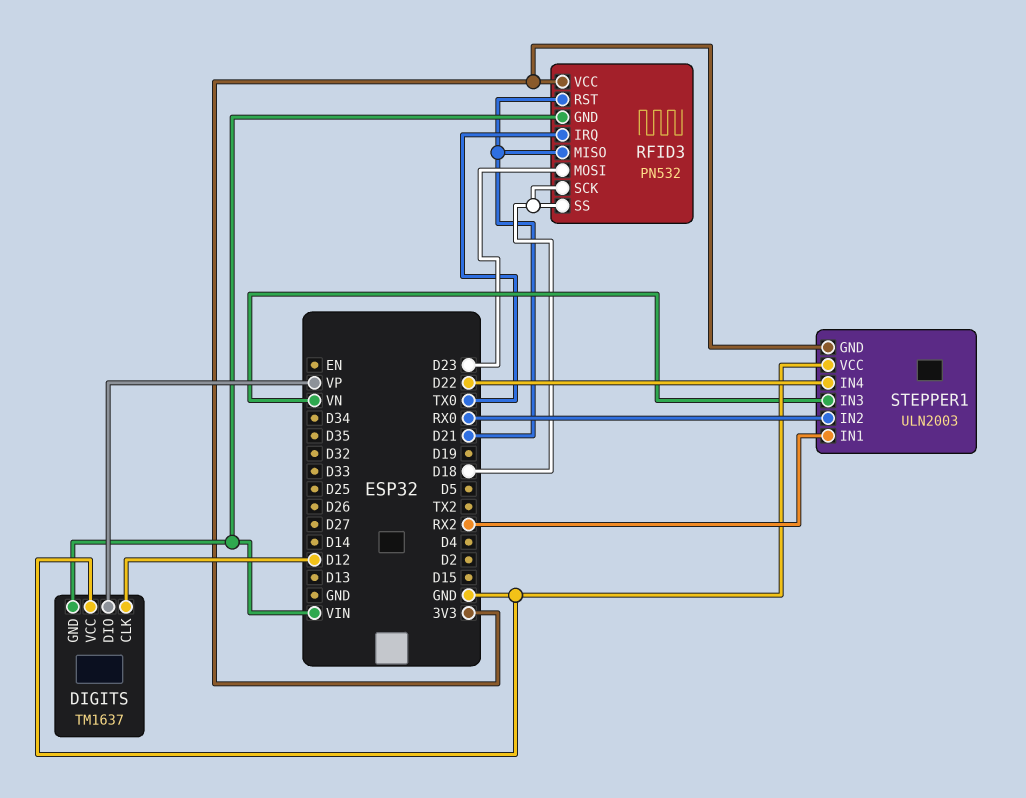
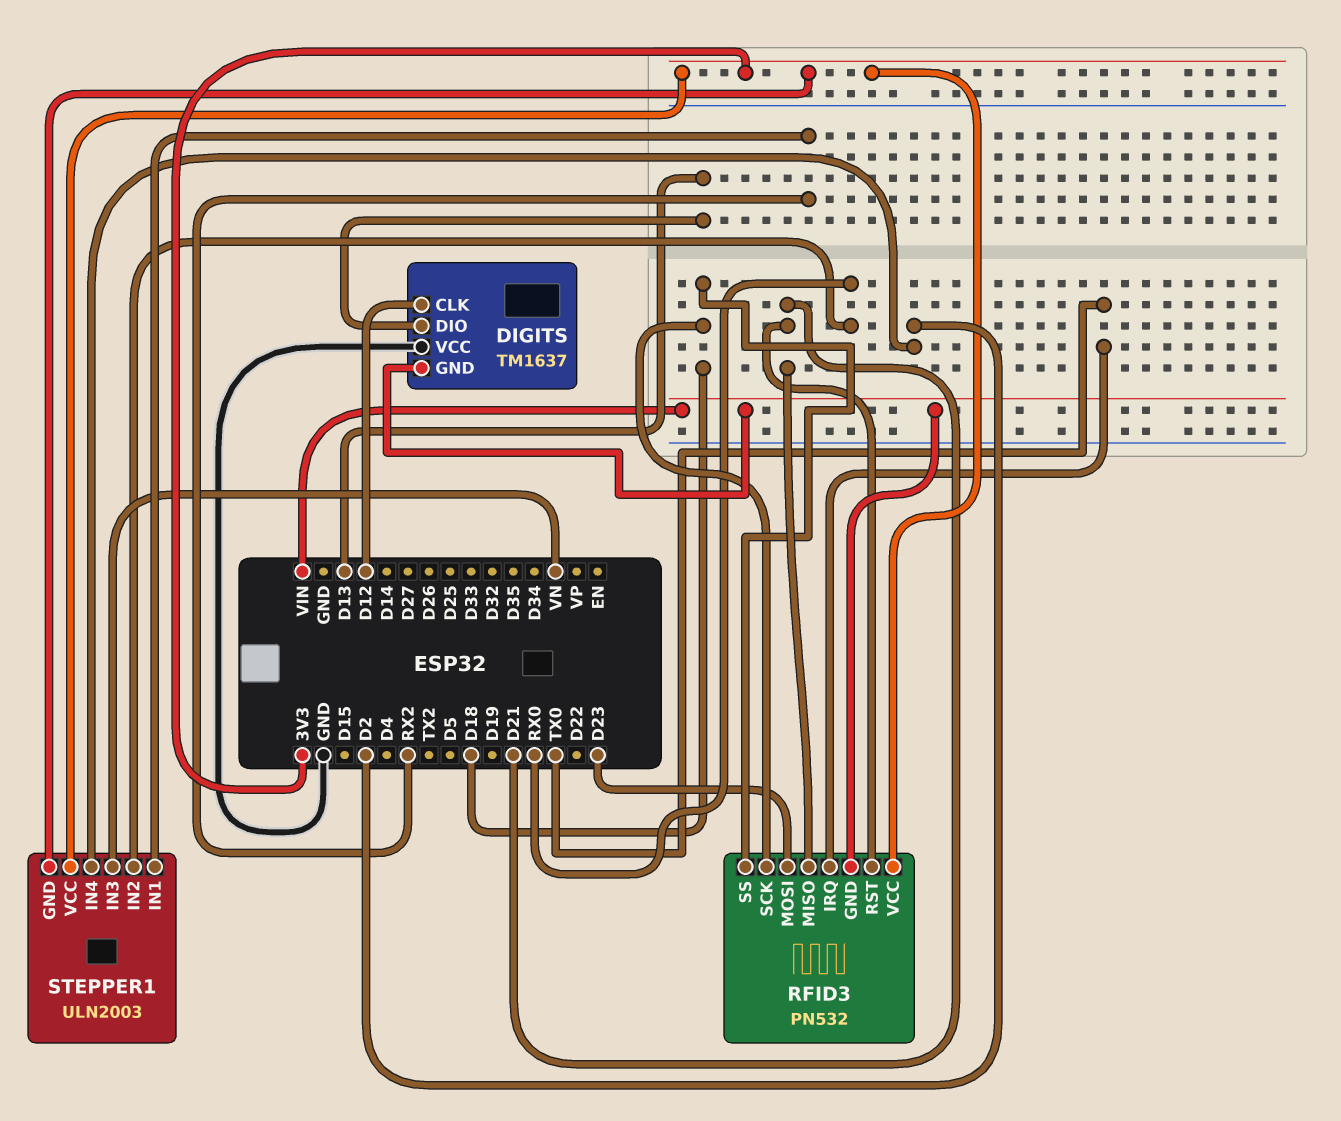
DIGITS pin DIO: VP -> D13
STEPPER1 pin IN4: D22 -> D2
STEPPER1 pin VCC: GND -> 3V3

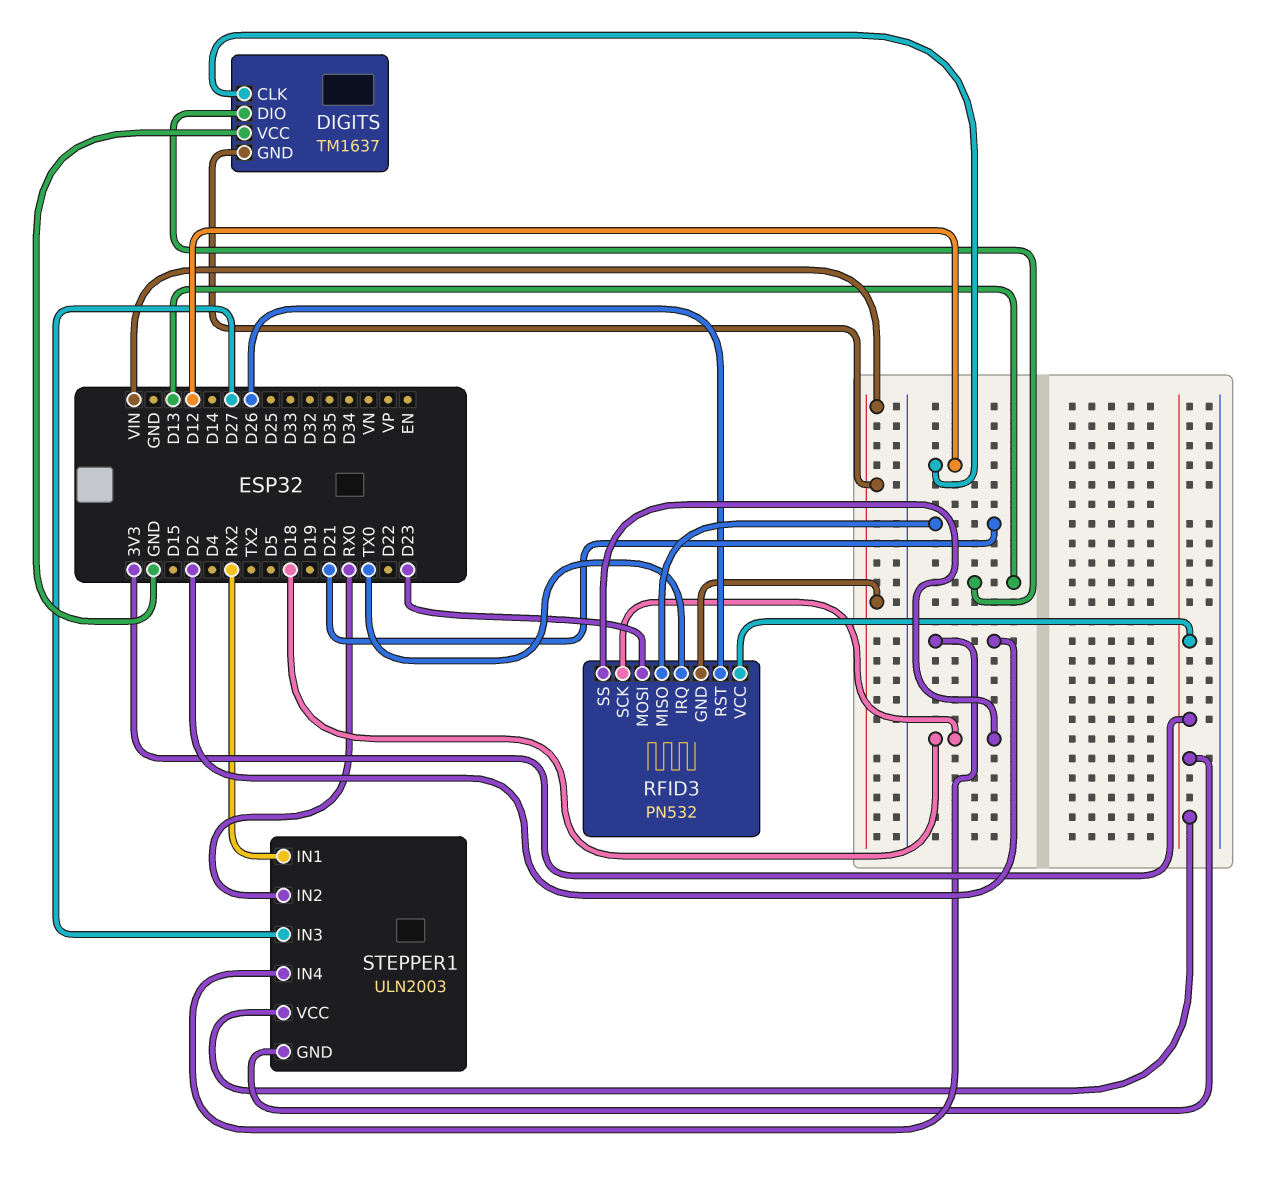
RFID3 pin RST: D21 -> D26
STEPPER1 pin IN3: VN -> D27

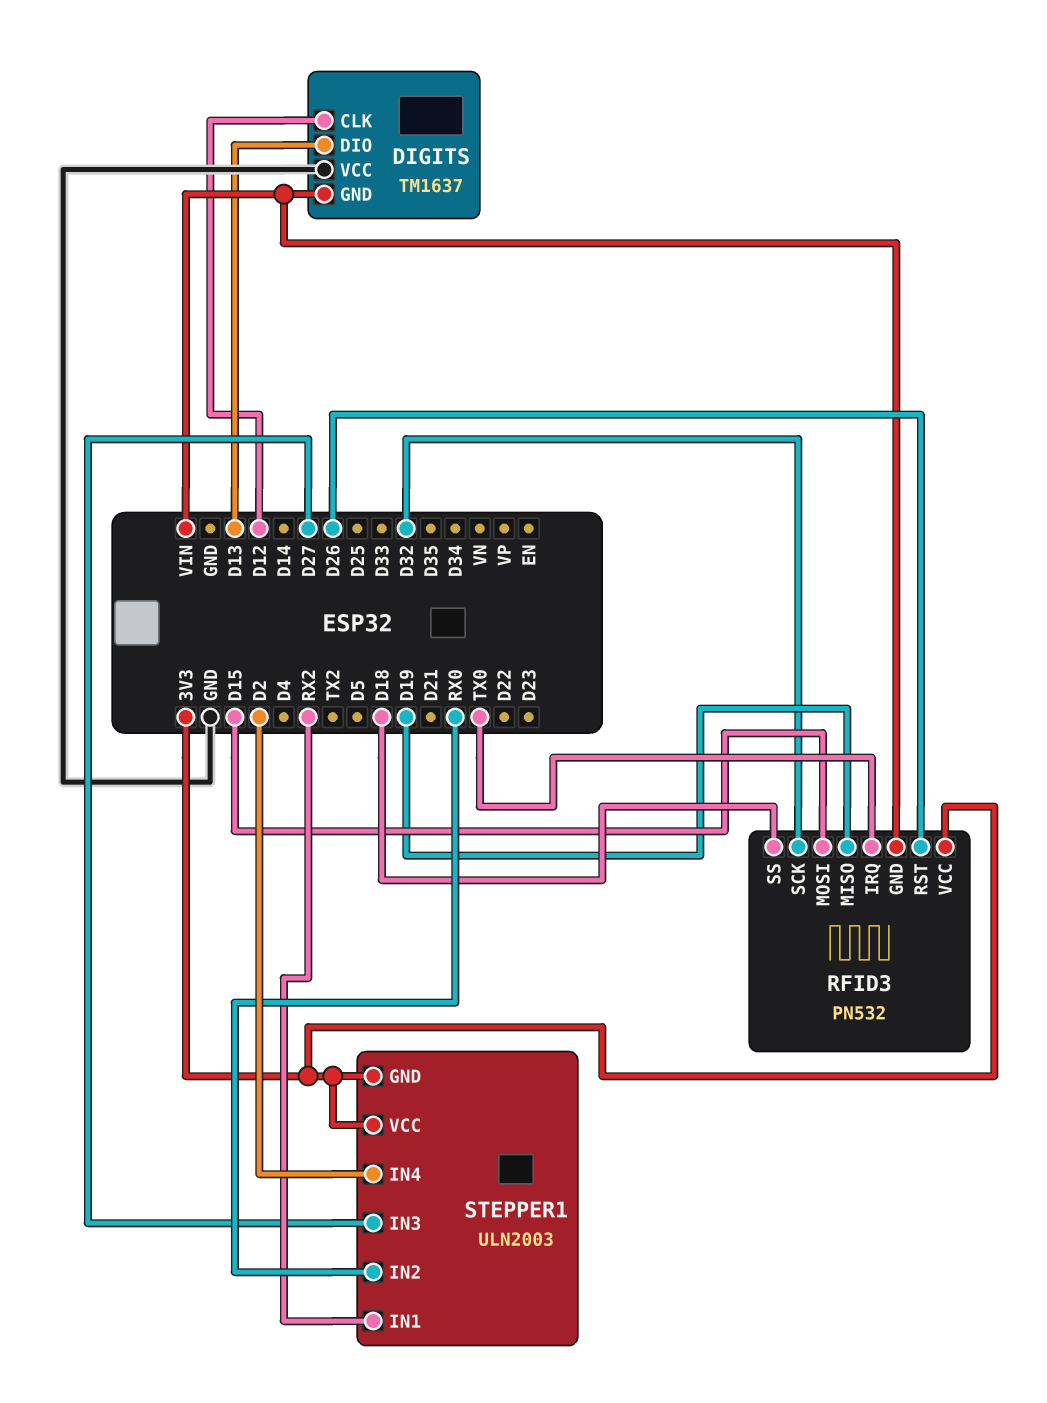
RFID3 pin MISO: D21 -> D19
RFID3 pin MOSI: D23 -> D15
RFID3 pin SCK: D18 -> D32

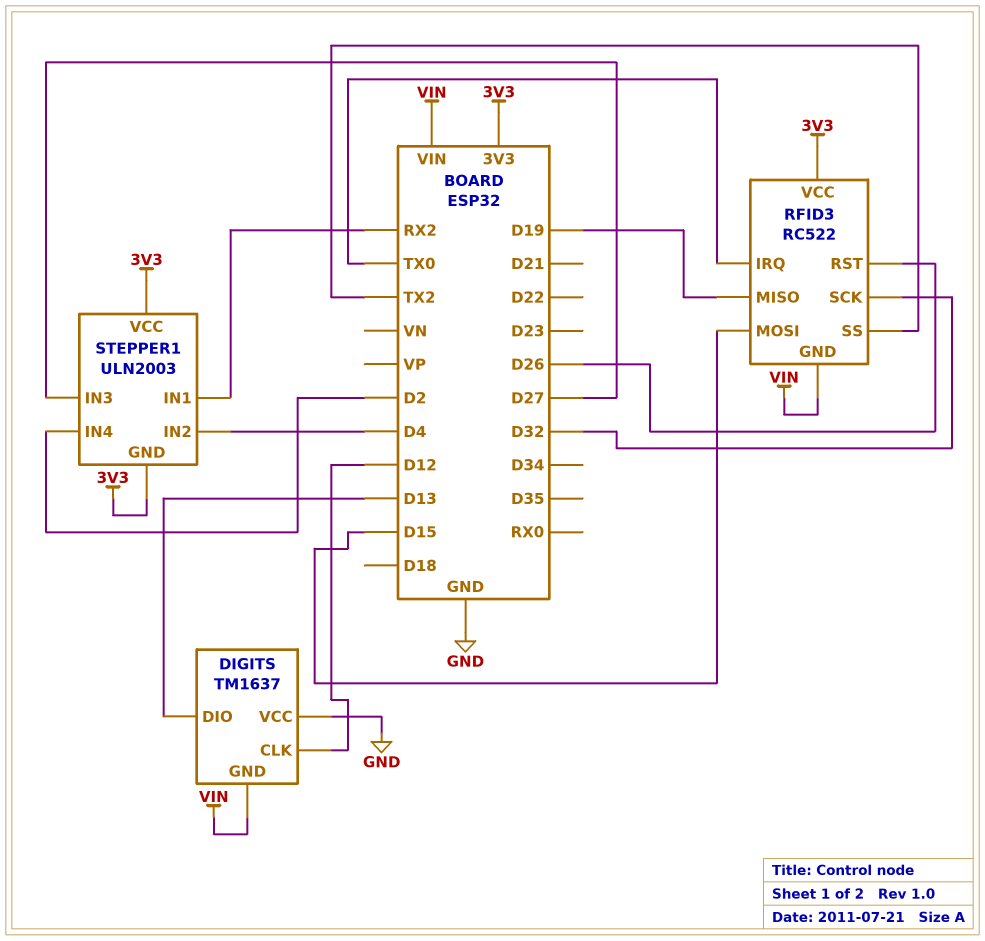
RFID3: PN532 -> RC522
RFID3 pin SS: D18 -> TX2
STEPPER1 pin IN2: RX0 -> D4

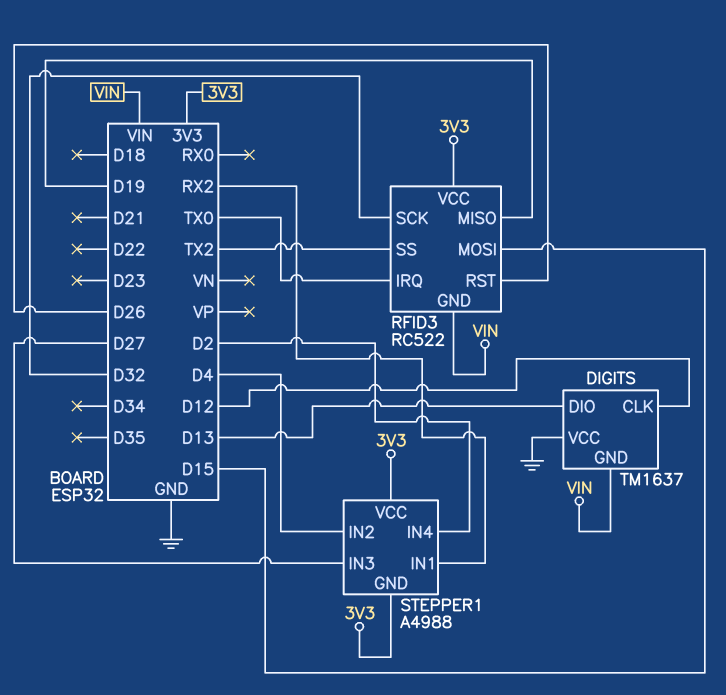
STEPPER1: ULN2003 -> A4988

